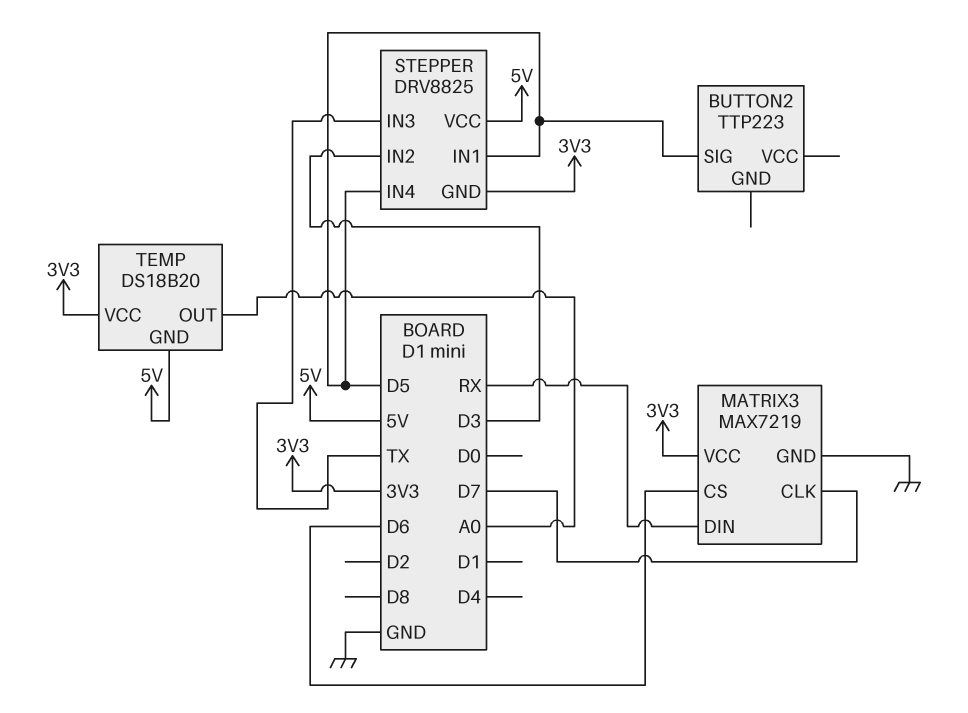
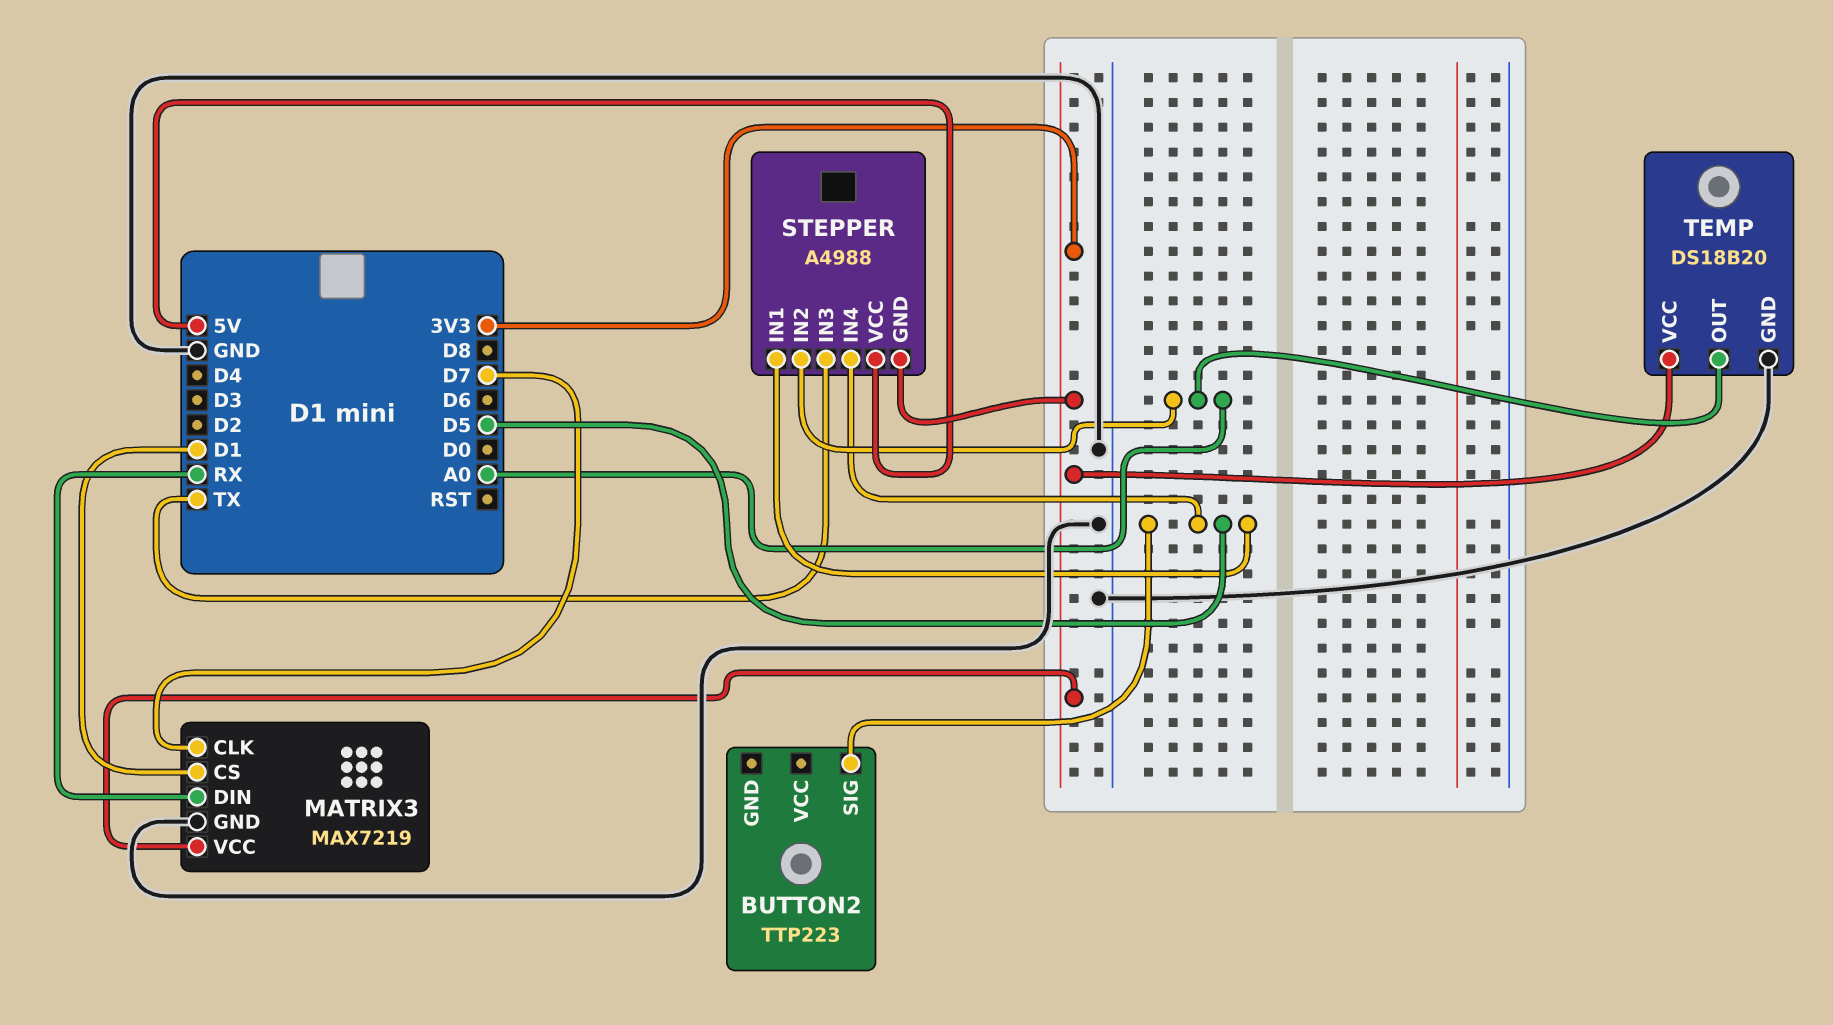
MATRIX3 pin CS: D6 -> D1
STEPPER: DRV8825 -> A4988
STEPPER pin IN2: D3 -> A0
TEMP pin GND: 5V -> GND

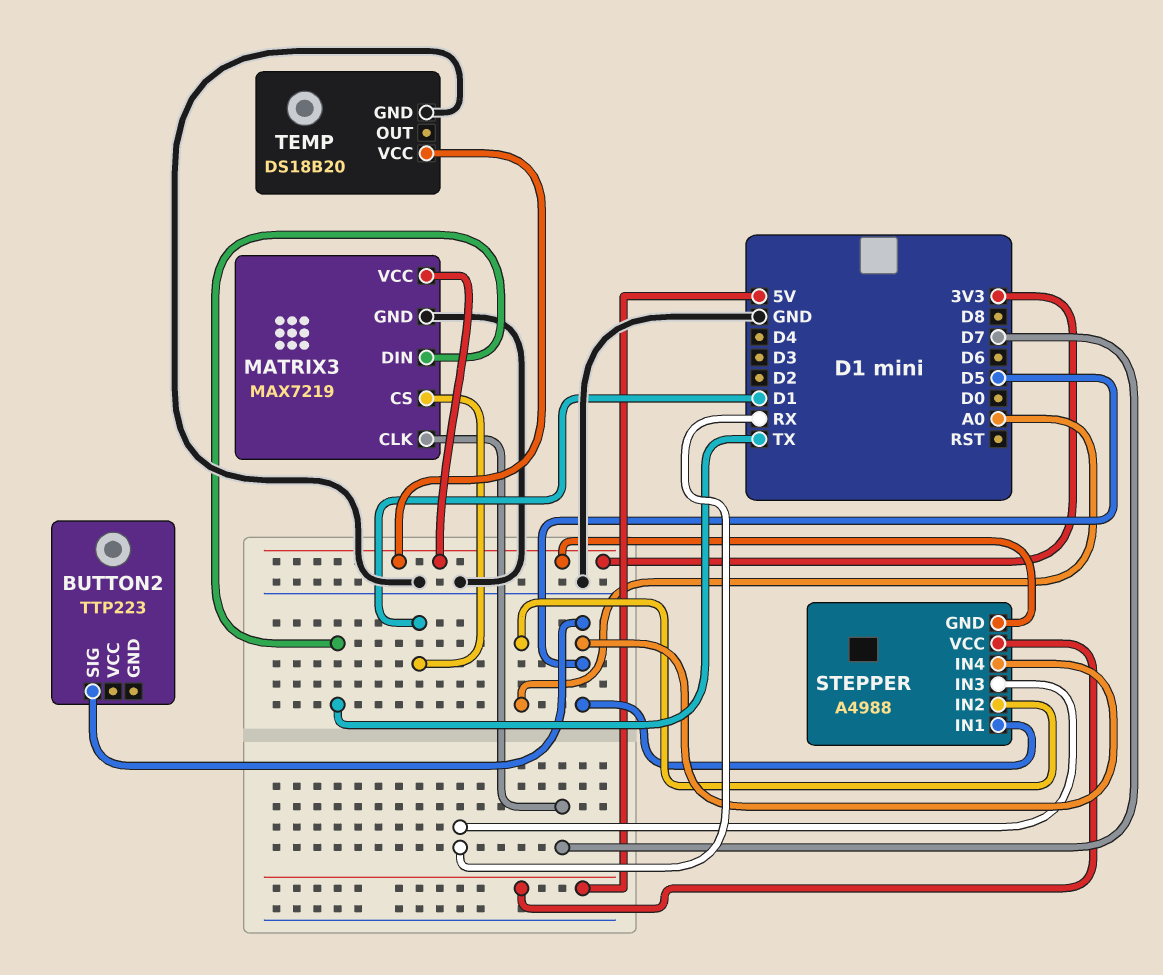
MATRIX3 pin DIN: RX -> TX
STEPPER pin IN3: TX -> RX
TEMP pin OUT: A0 -> none

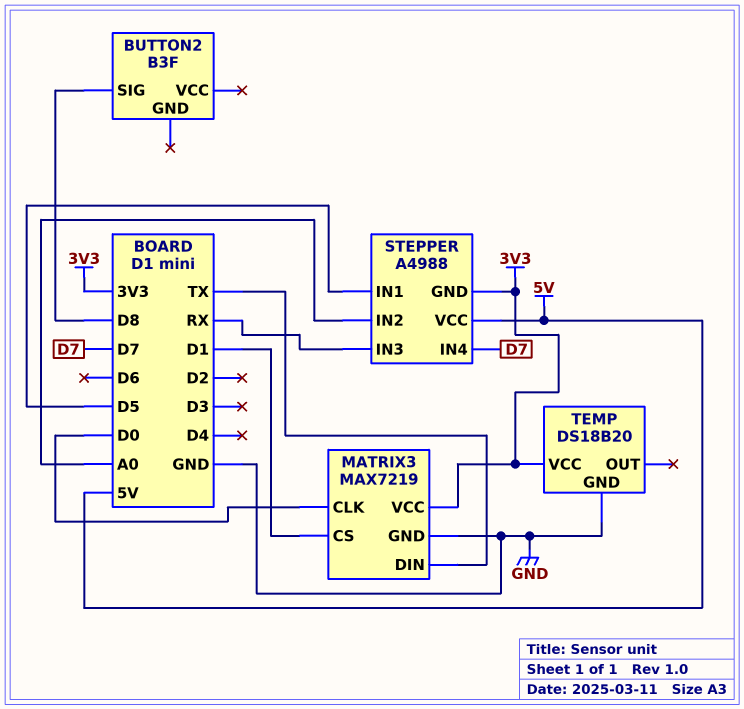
BUTTON2: TTP223 -> B3F
BUTTON2 pin SIG: D5 -> D8
MATRIX3 pin CLK: D7 -> D0
STEPPER pin IN4: D5 -> D7

